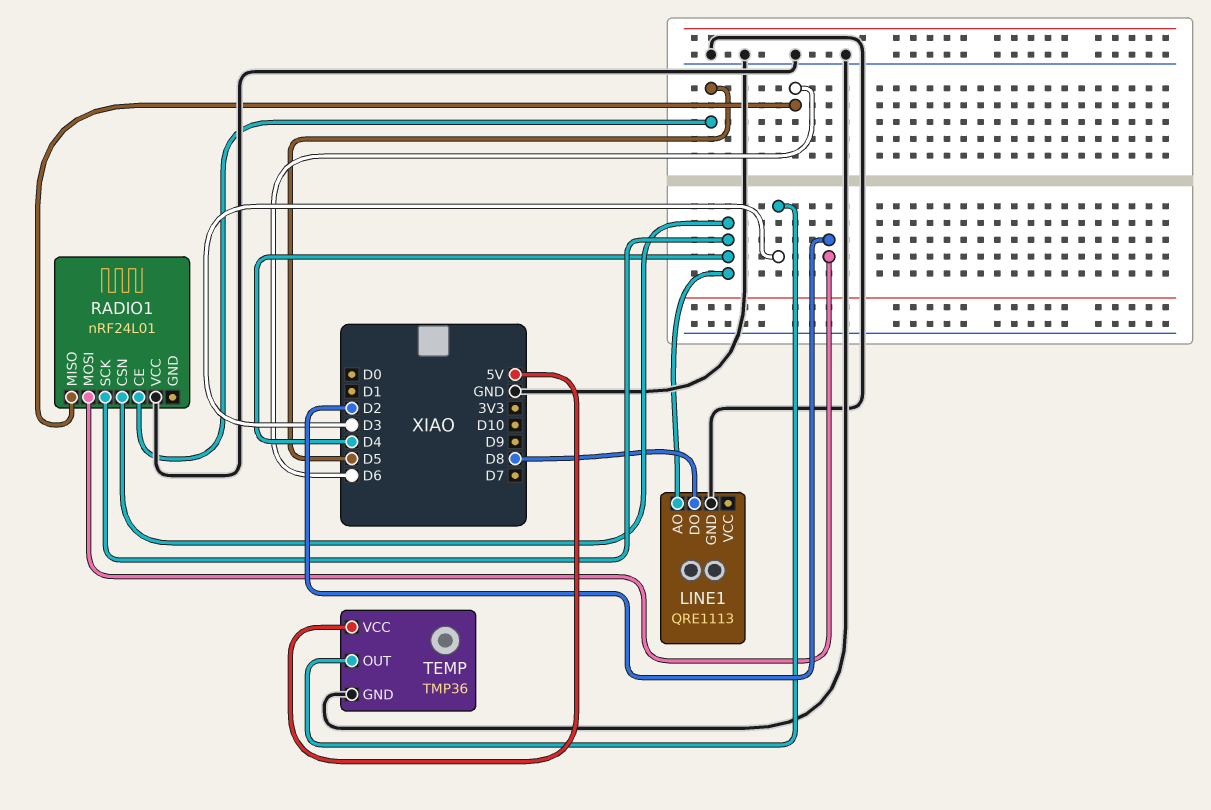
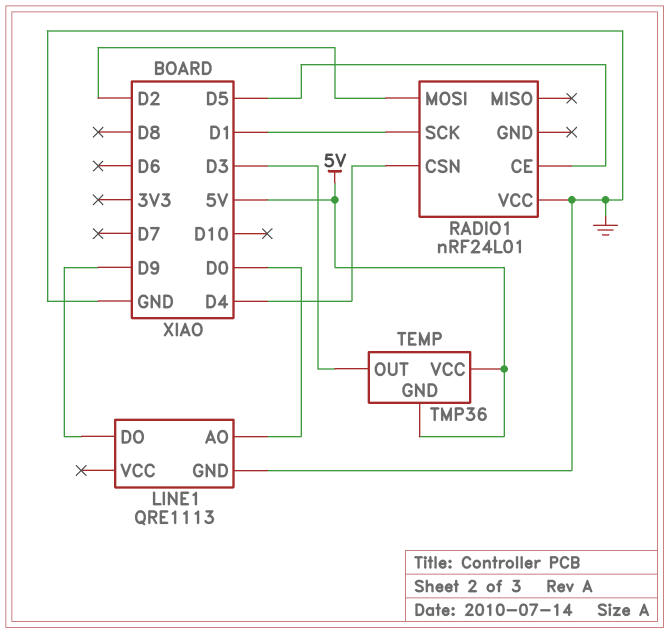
LINE1 pin AO: D4 -> D0
LINE1 pin DO: D8 -> D9
RADIO1 pin MISO: D6 -> none
RADIO1 pin SCK: D4 -> D1
TEMP pin GND: GND -> 5V

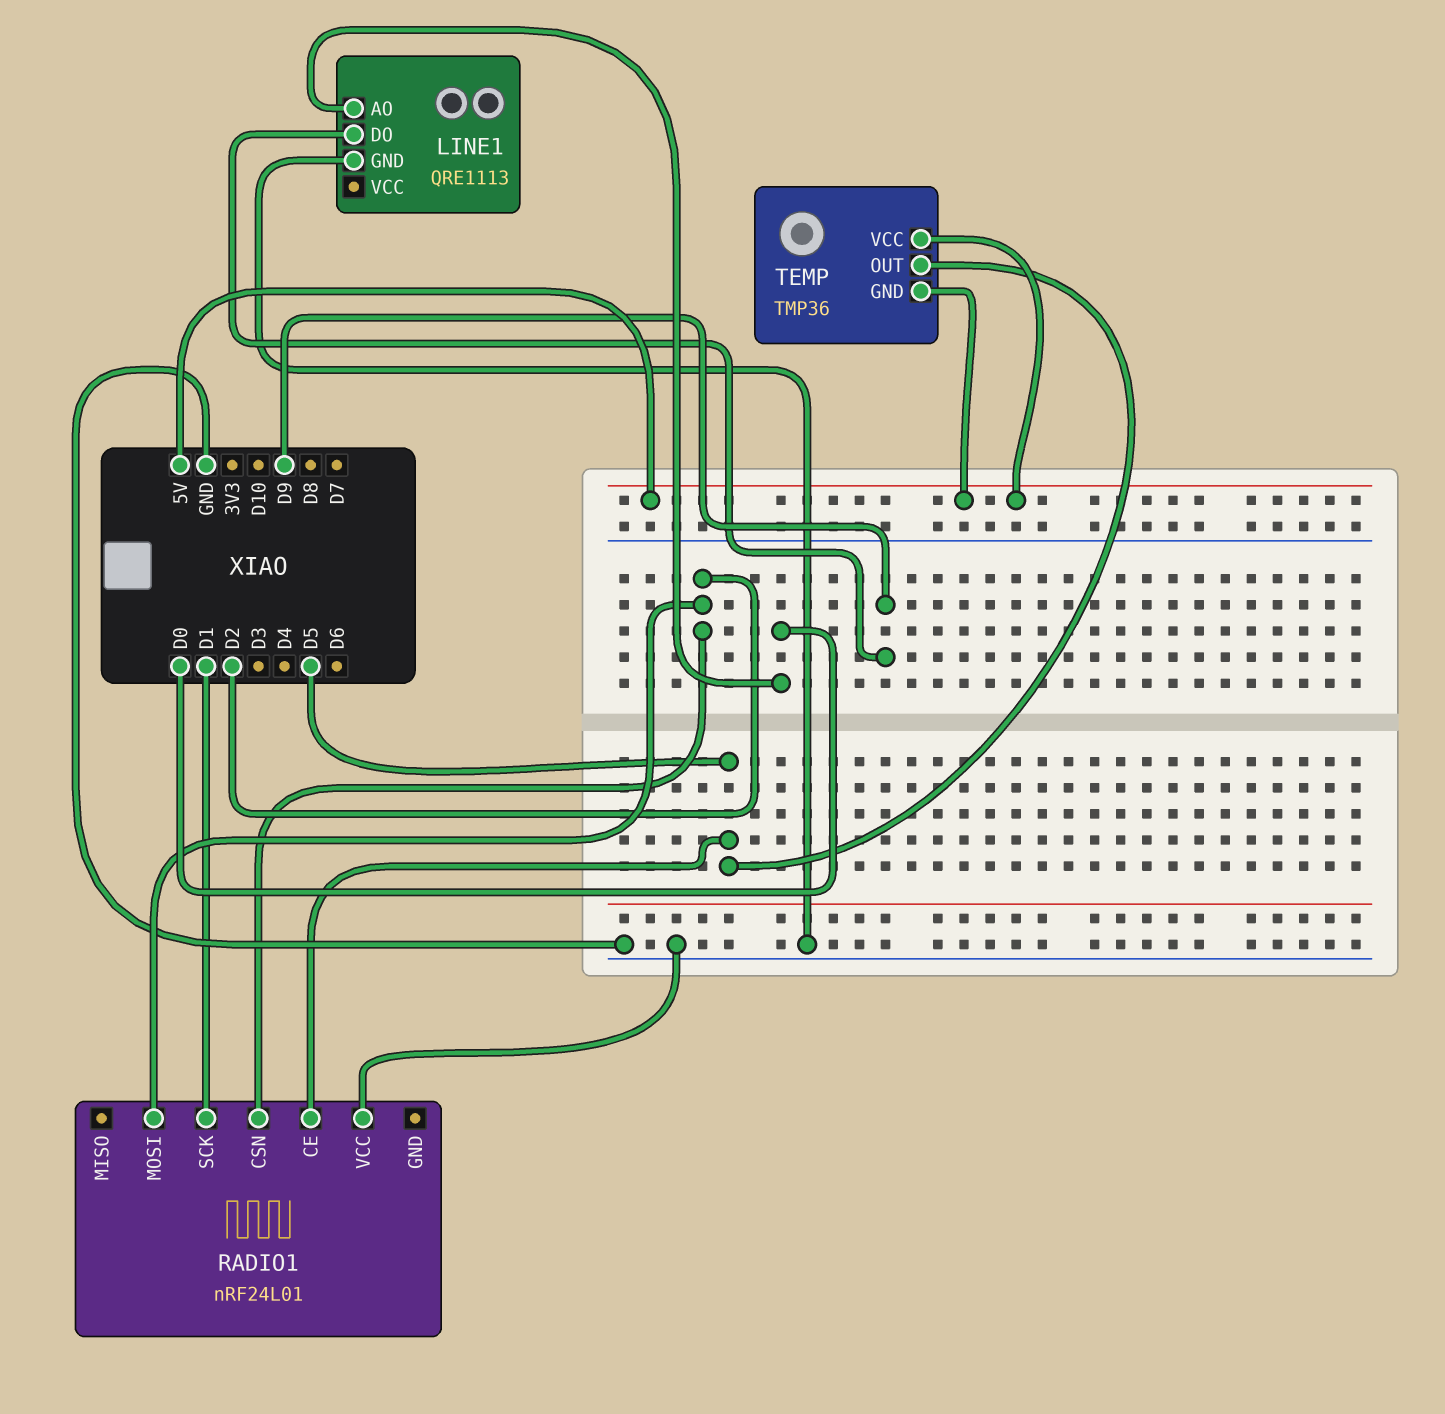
RADIO1 pin CSN: D4 -> D2
TEMP pin OUT: D3 -> D5

